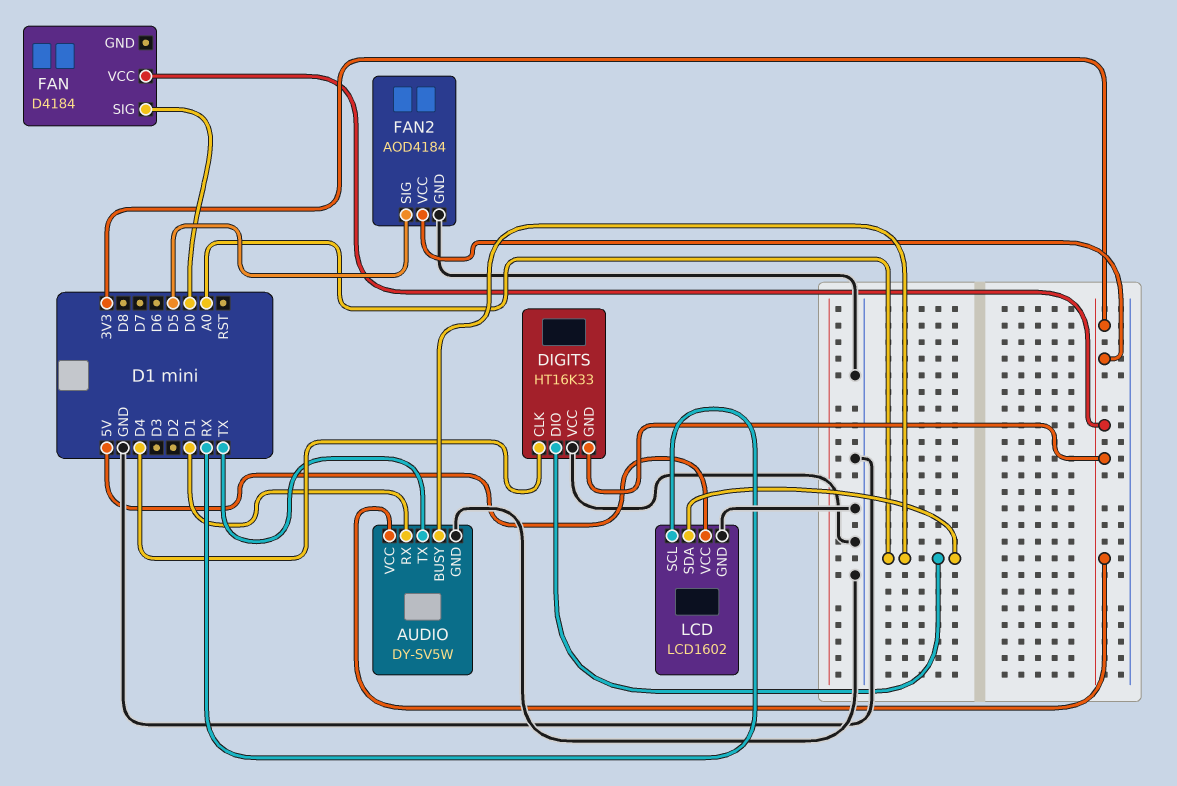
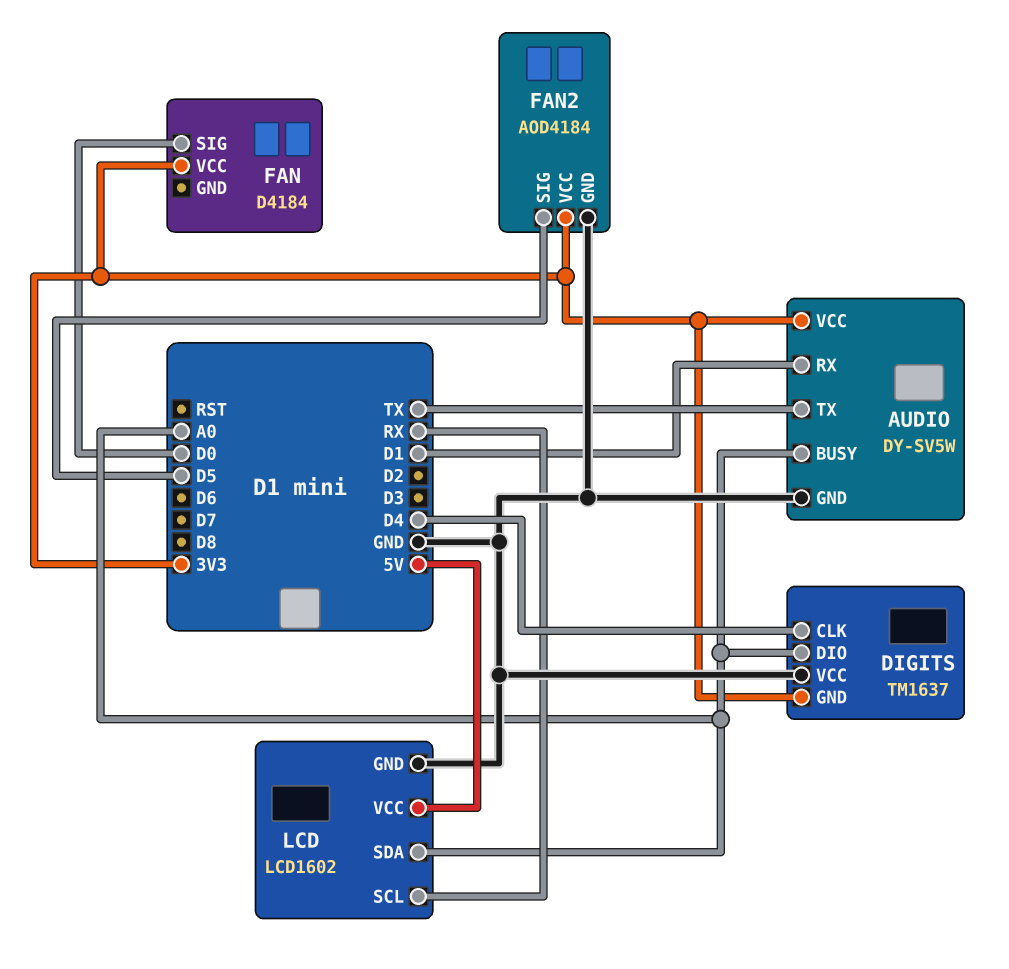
DIGITS: HT16K33 -> TM1637

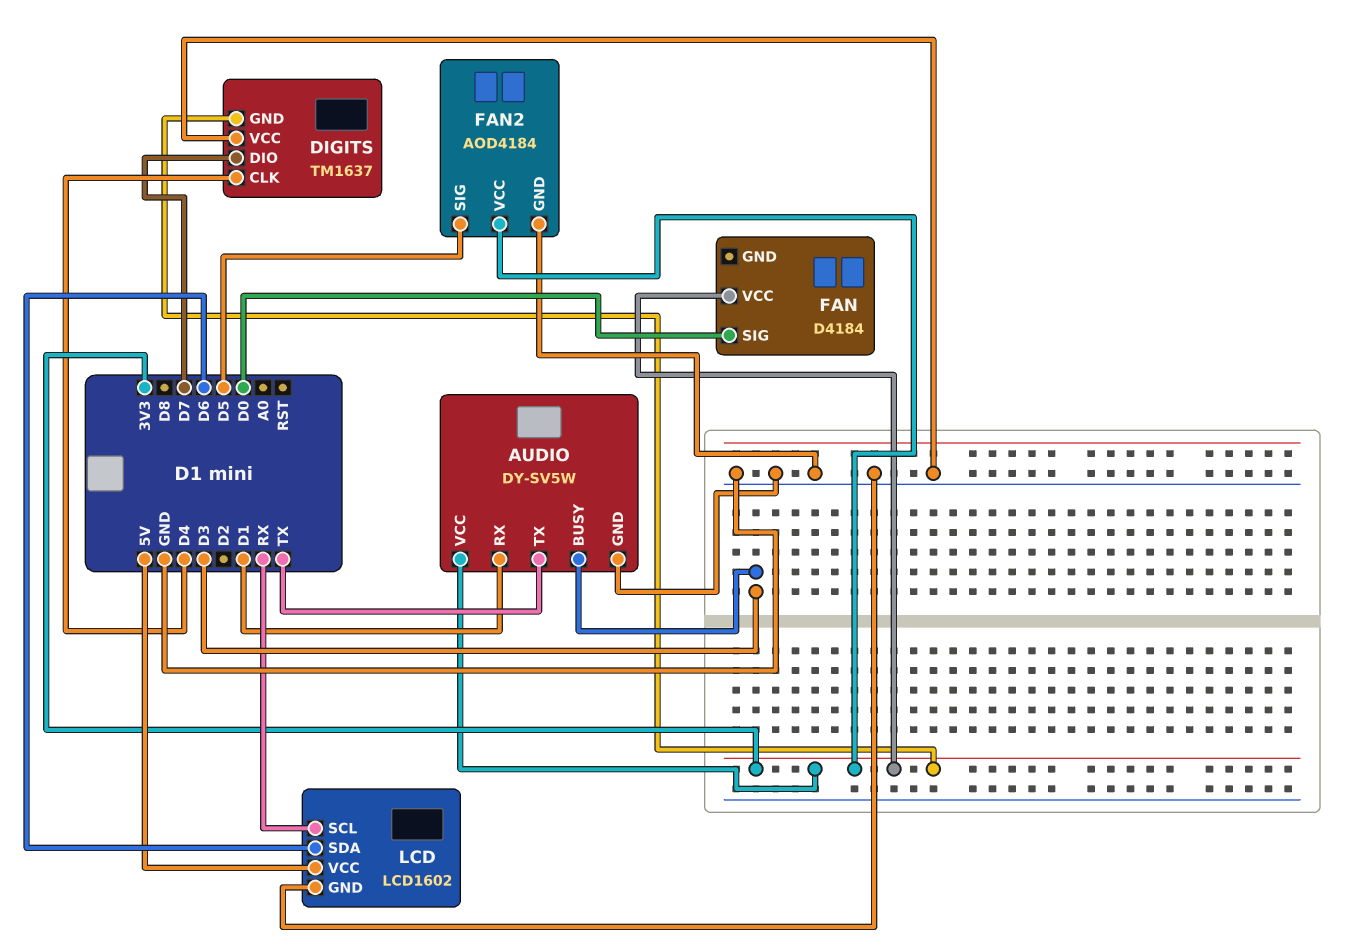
AUDIO pin BUSY: A0 -> D3
DIGITS pin DIO: A0 -> D7
LCD pin SDA: A0 -> D6

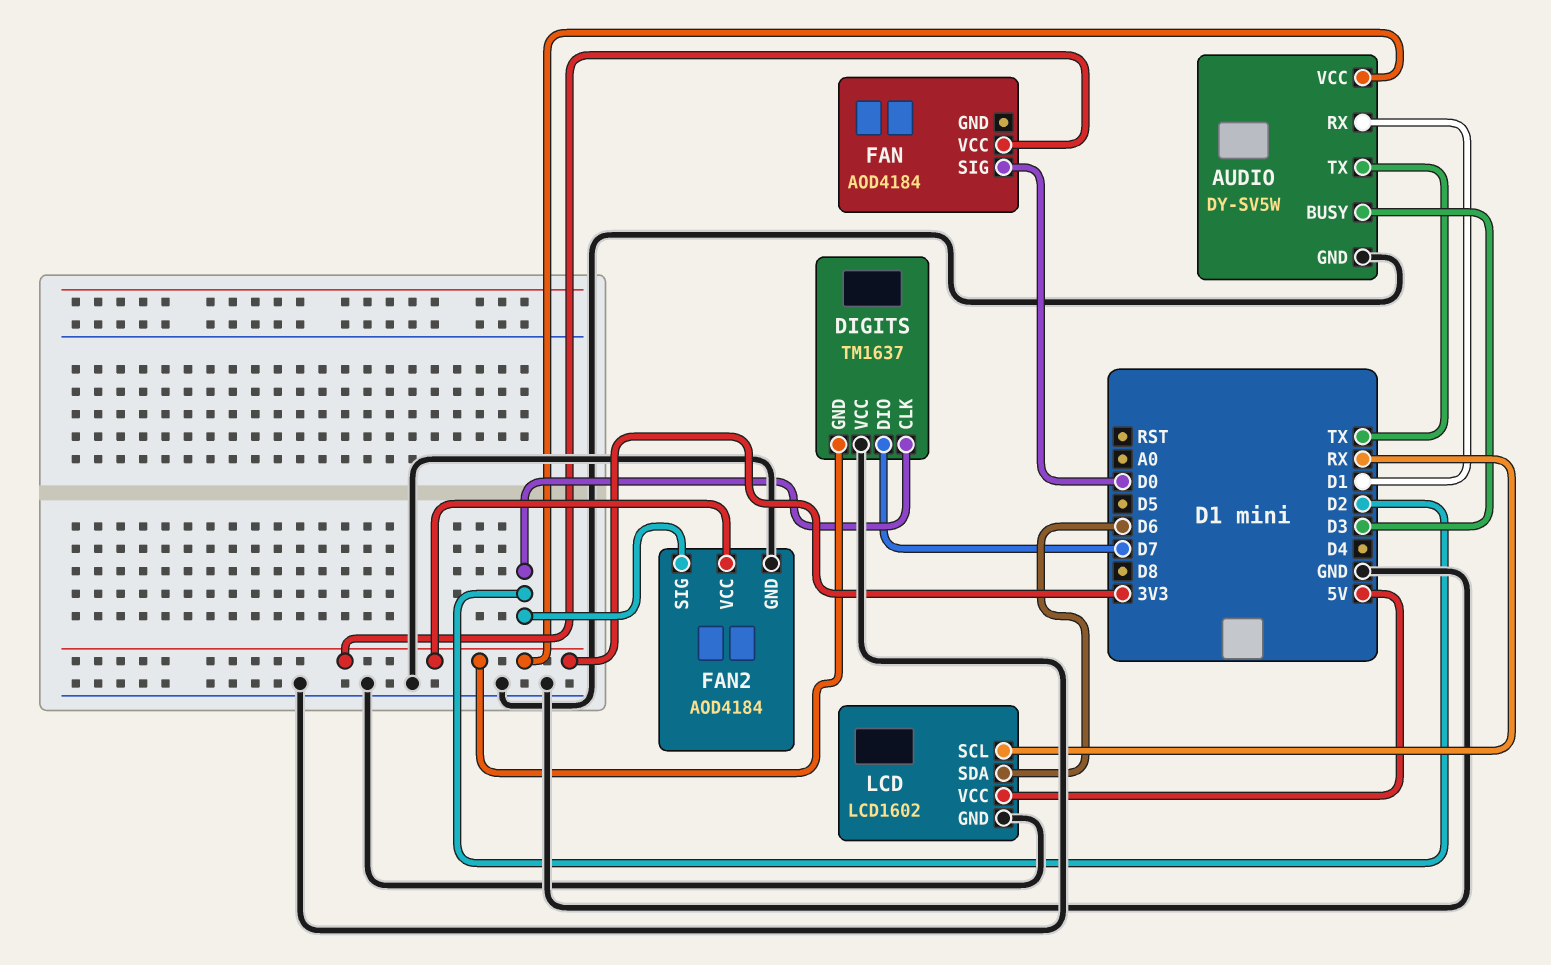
DIGITS pin CLK: D4 -> D2
FAN: D4184 -> AOD4184
FAN2 pin SIG: D5 -> D2

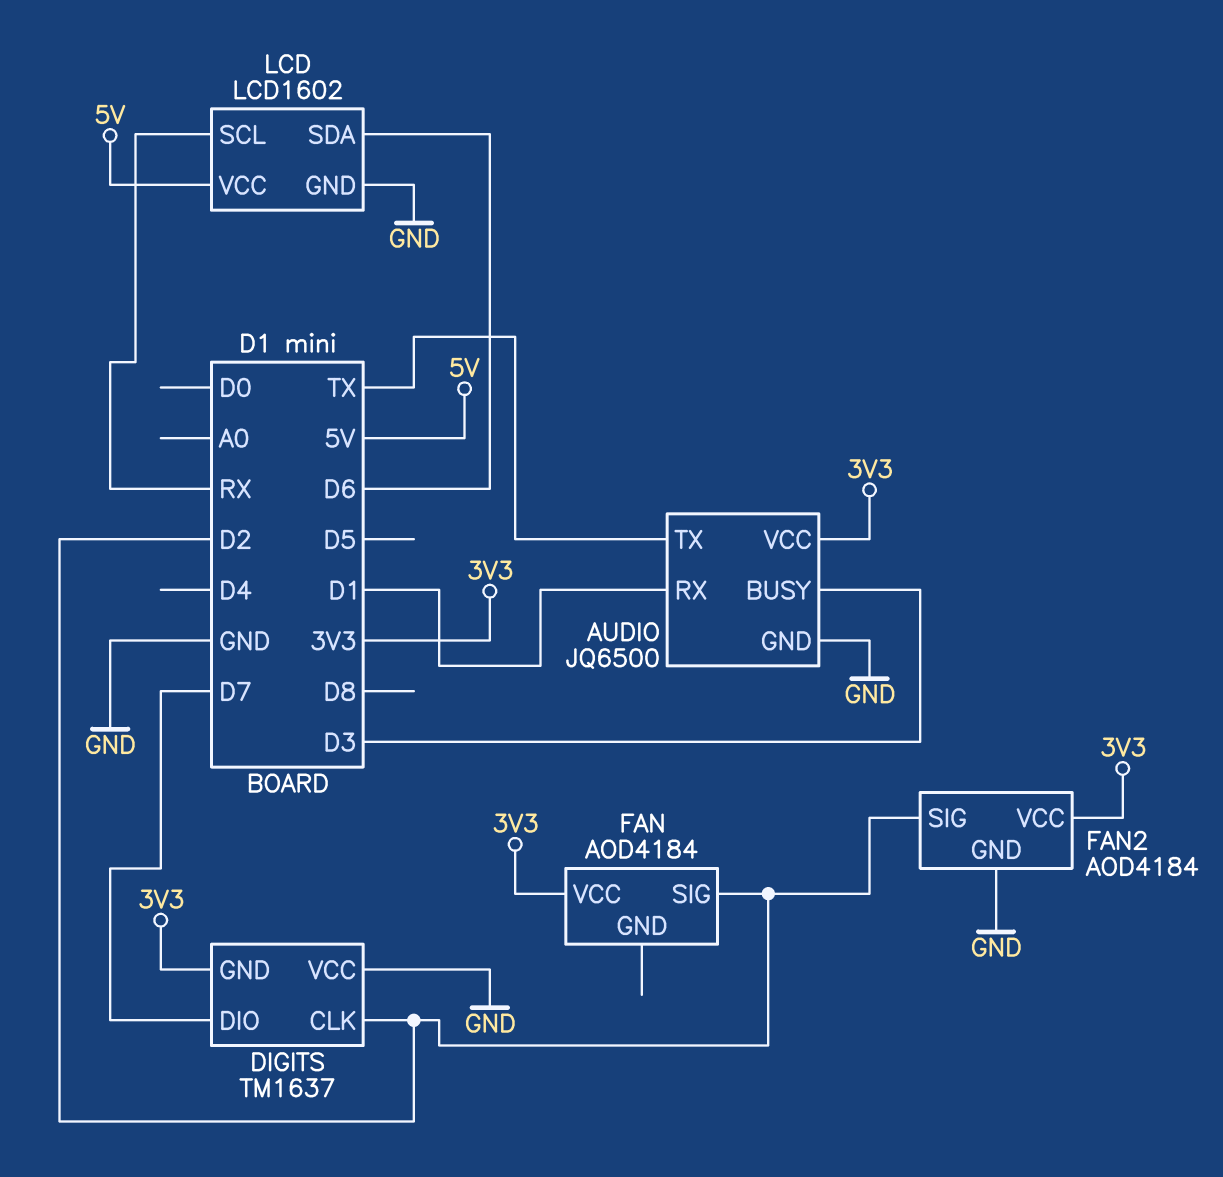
AUDIO: DY-SV5W -> JQ6500
FAN pin SIG: D0 -> D2

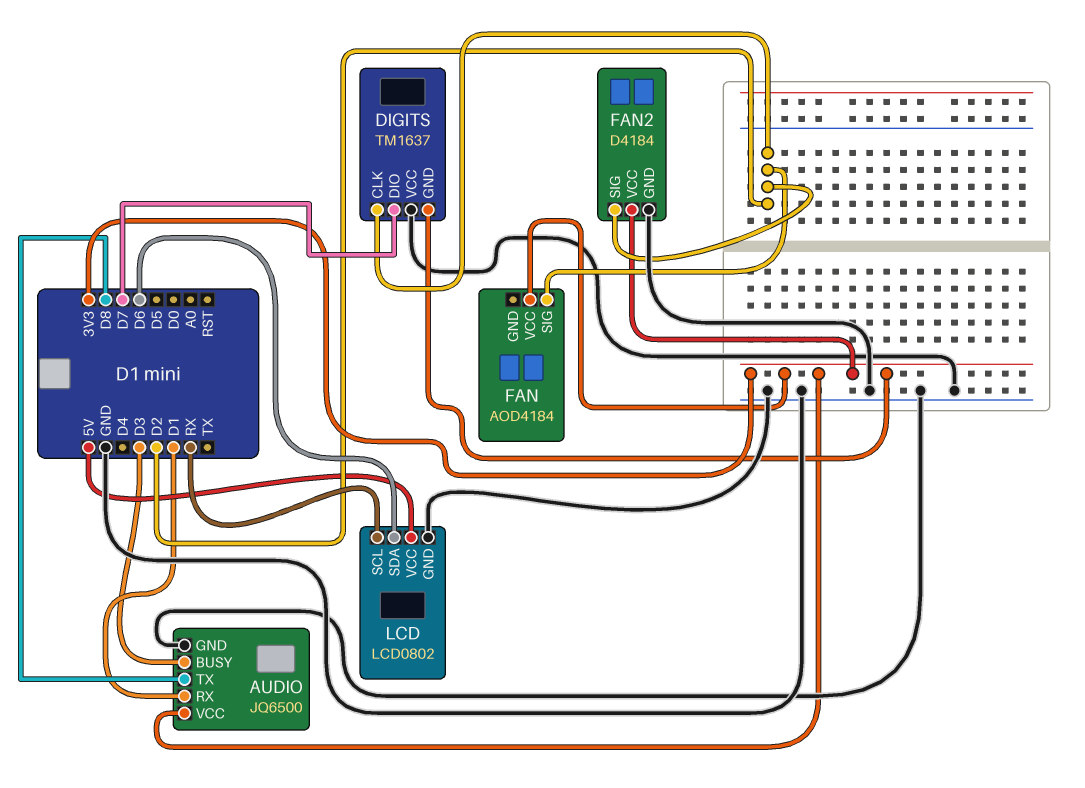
AUDIO pin TX: TX -> D8
FAN2: AOD4184 -> D4184
LCD: LCD1602 -> LCD0802

